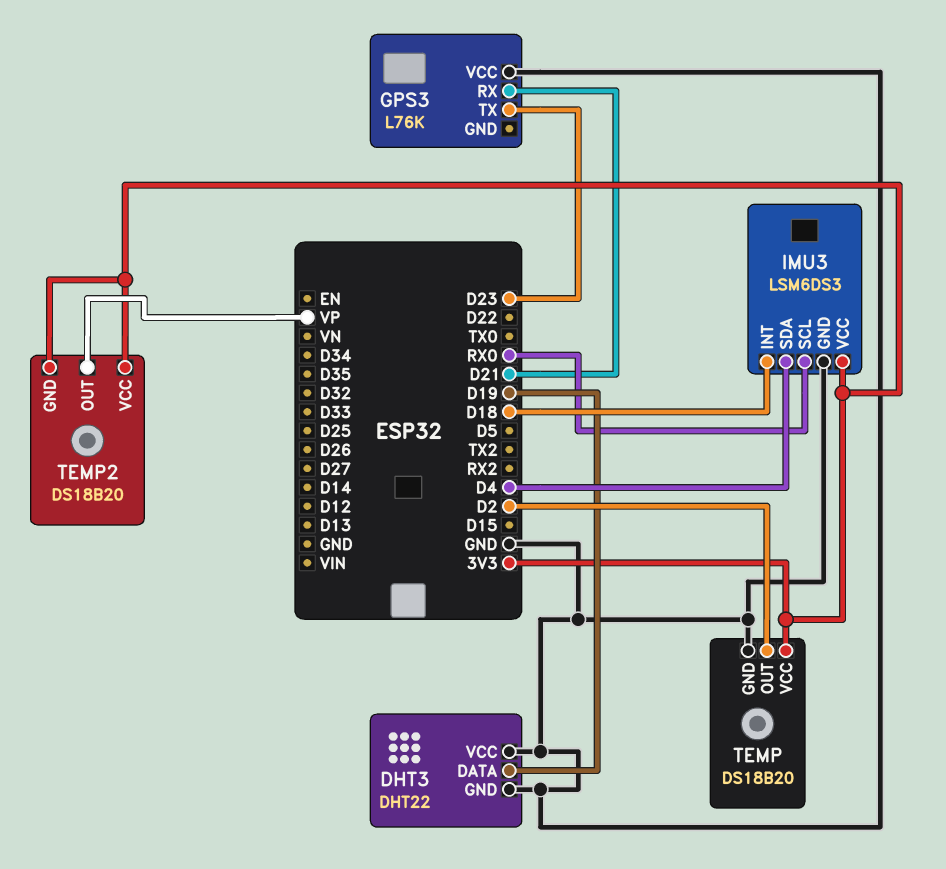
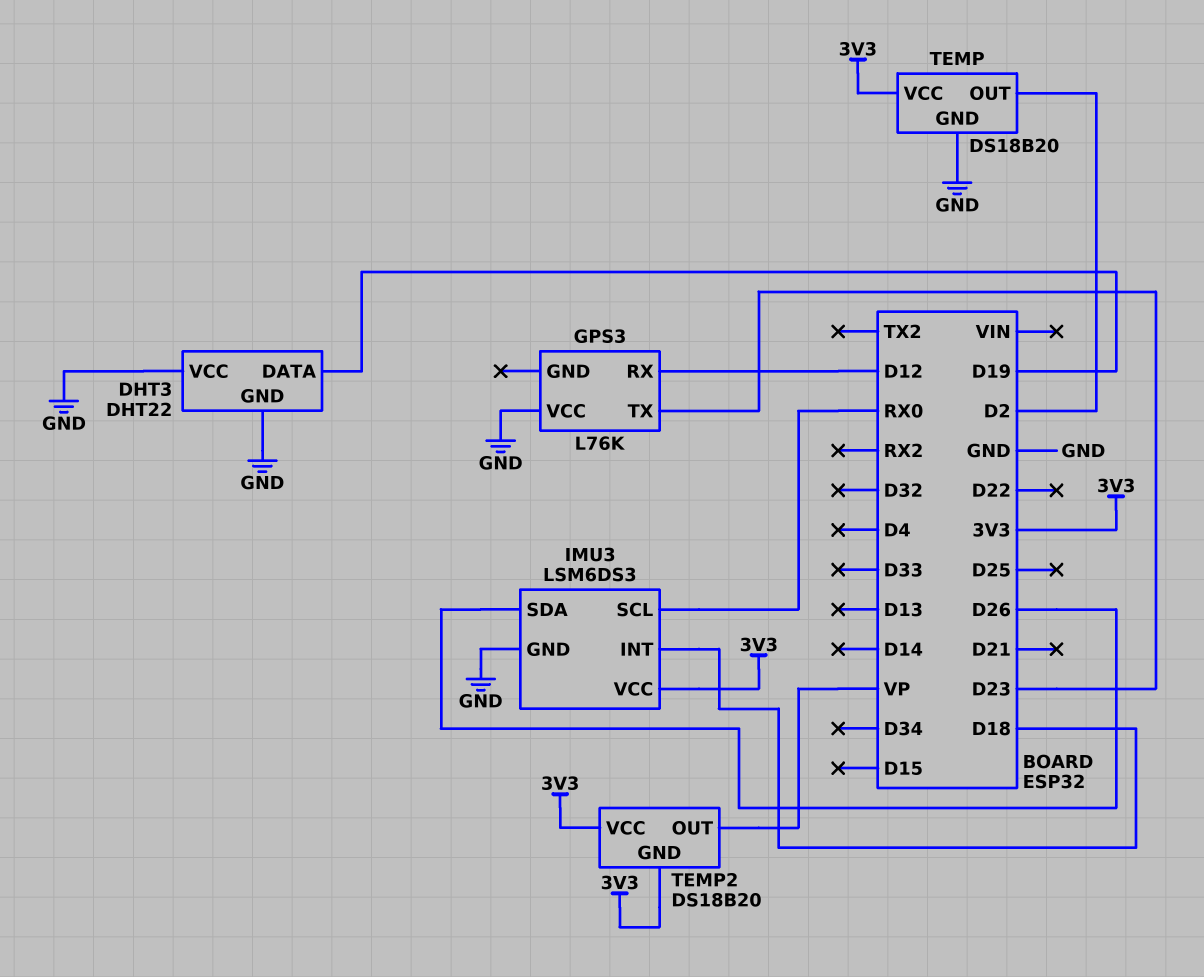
GPS3 pin RX: D21 -> D12
IMU3 pin SDA: D4 -> D26

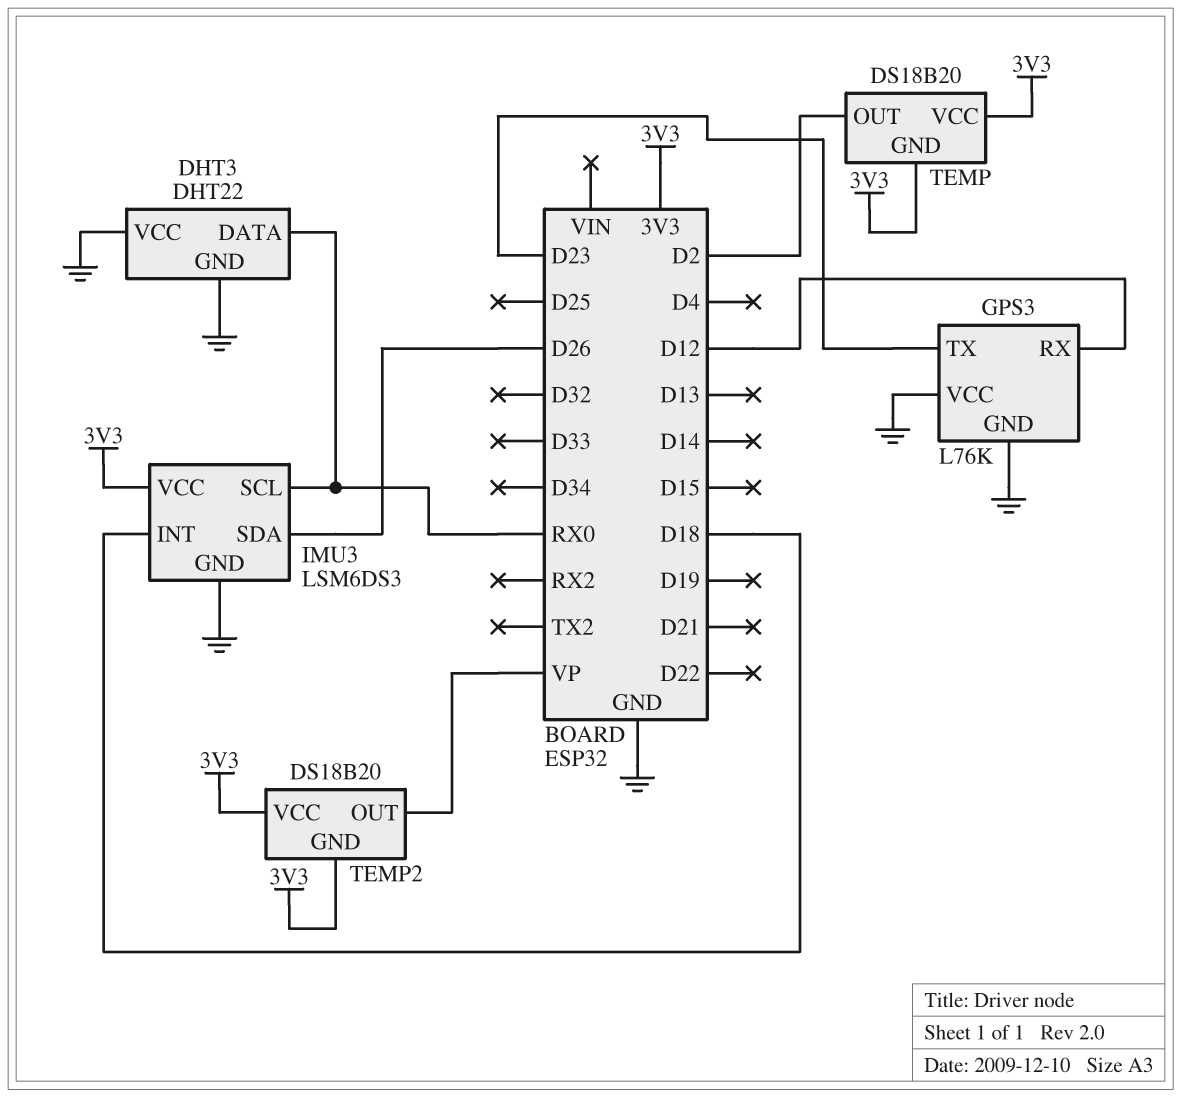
DHT3 pin DATA: D19 -> RX0
GPS3 pin GND: none -> GND
TEMP pin GND: GND -> 3V3

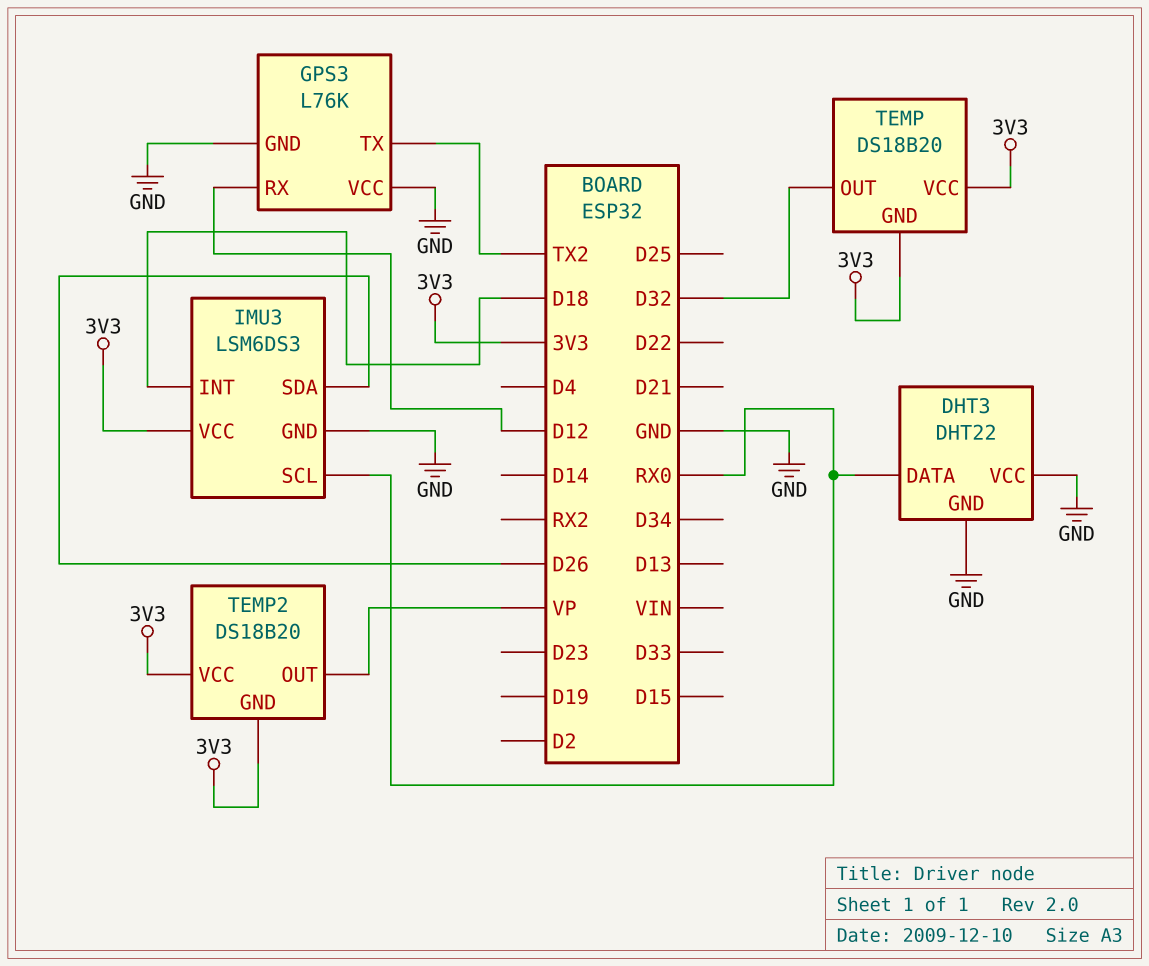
GPS3 pin TX: D23 -> TX2
TEMP pin OUT: D2 -> D32

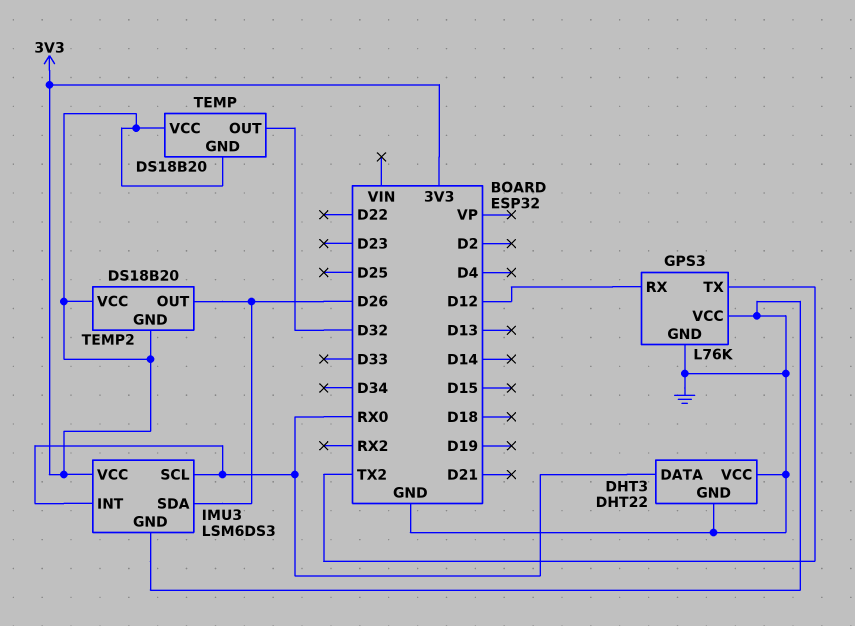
IMU3 pin INT: D18 -> RX0
TEMP2 pin OUT: VP -> D26

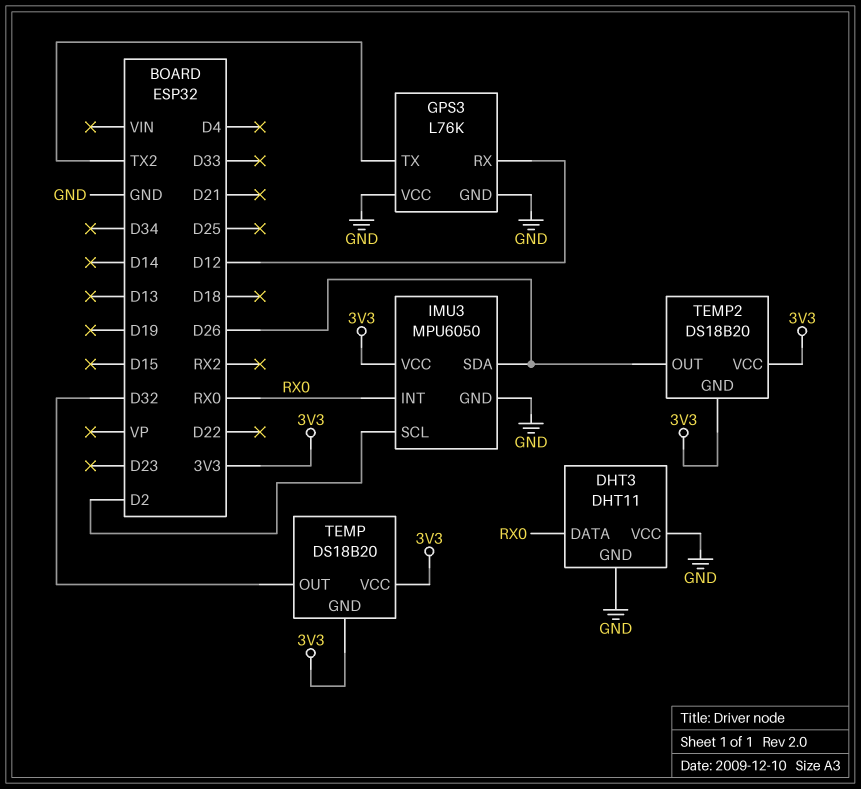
DHT3: DHT22 -> DHT11
IMU3: LSM6DS3 -> MPU6050
IMU3 pin SCL: RX0 -> D2

